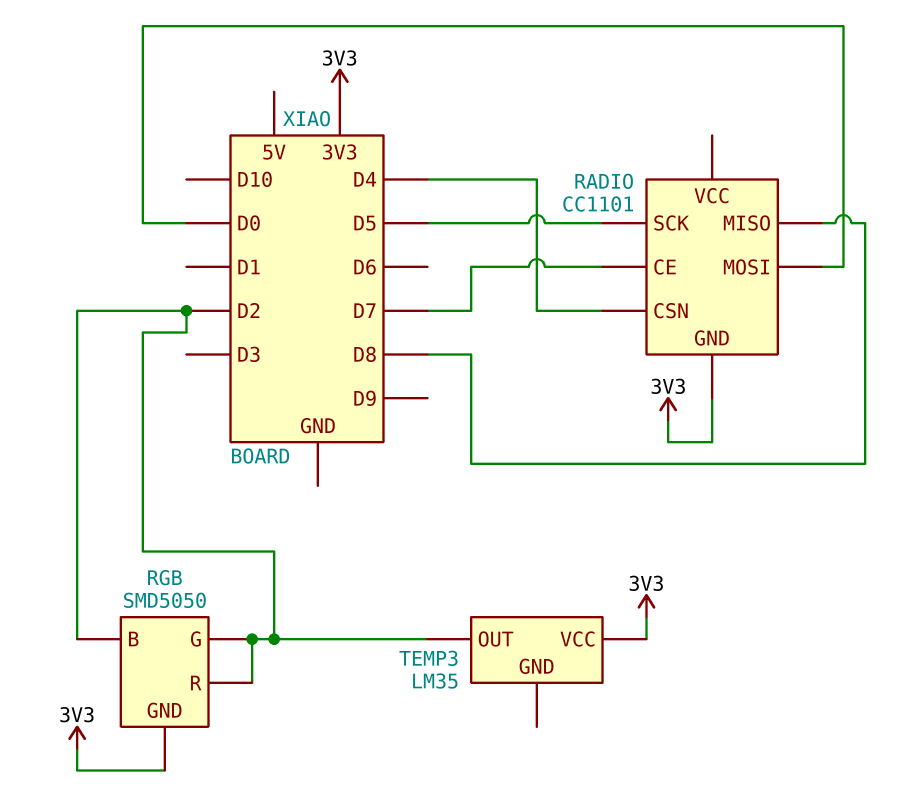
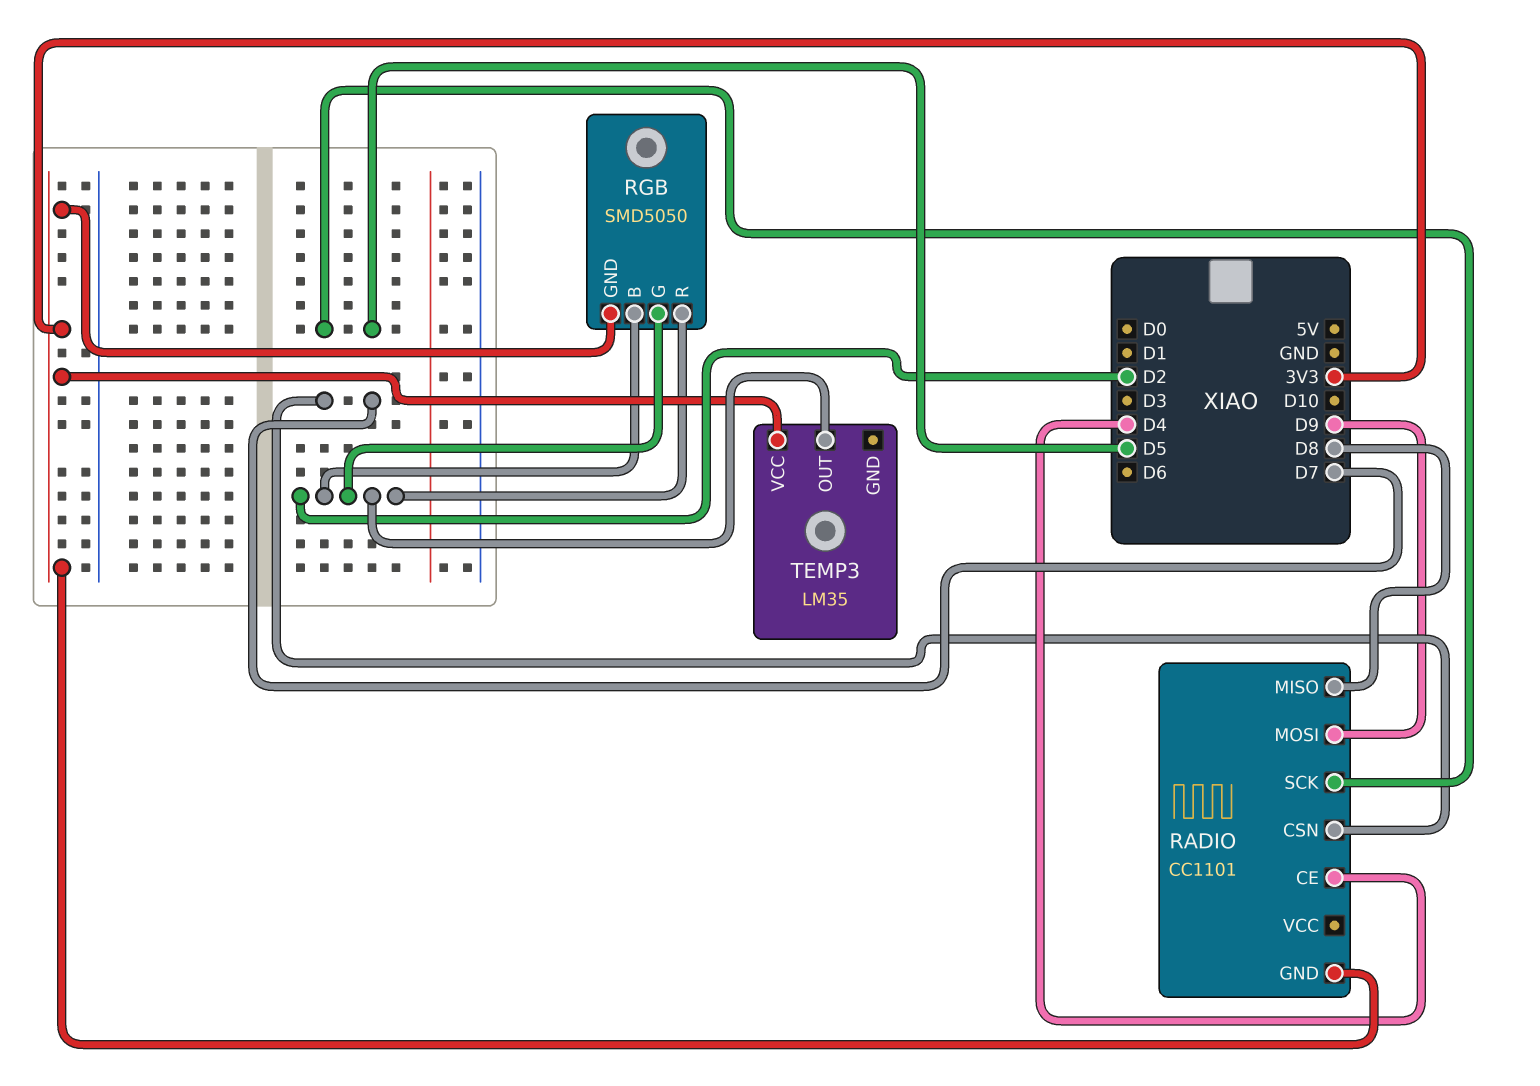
RADIO pin CE: D7 -> D4
RADIO pin CSN: D4 -> D7
RADIO pin MOSI: D0 -> D9

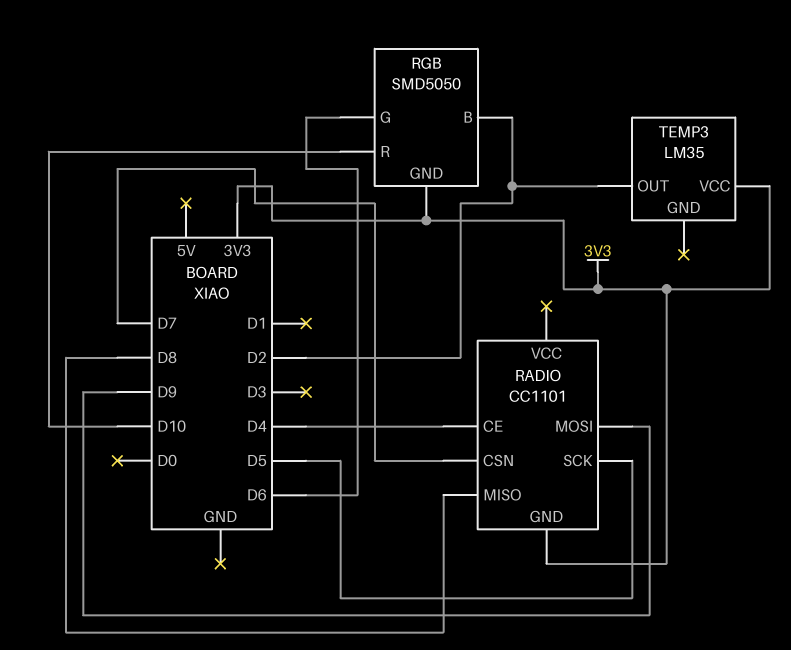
RGB pin G: D2 -> D6
RGB pin R: D2 -> D10

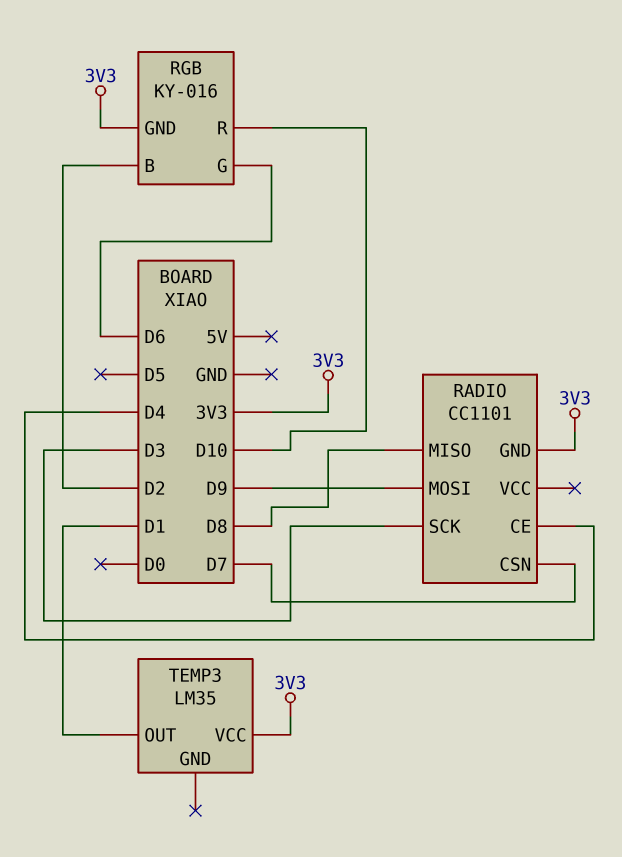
RADIO pin SCK: D5 -> D3
RGB: SMD5050 -> KY-016
TEMP3 pin OUT: D2 -> D1

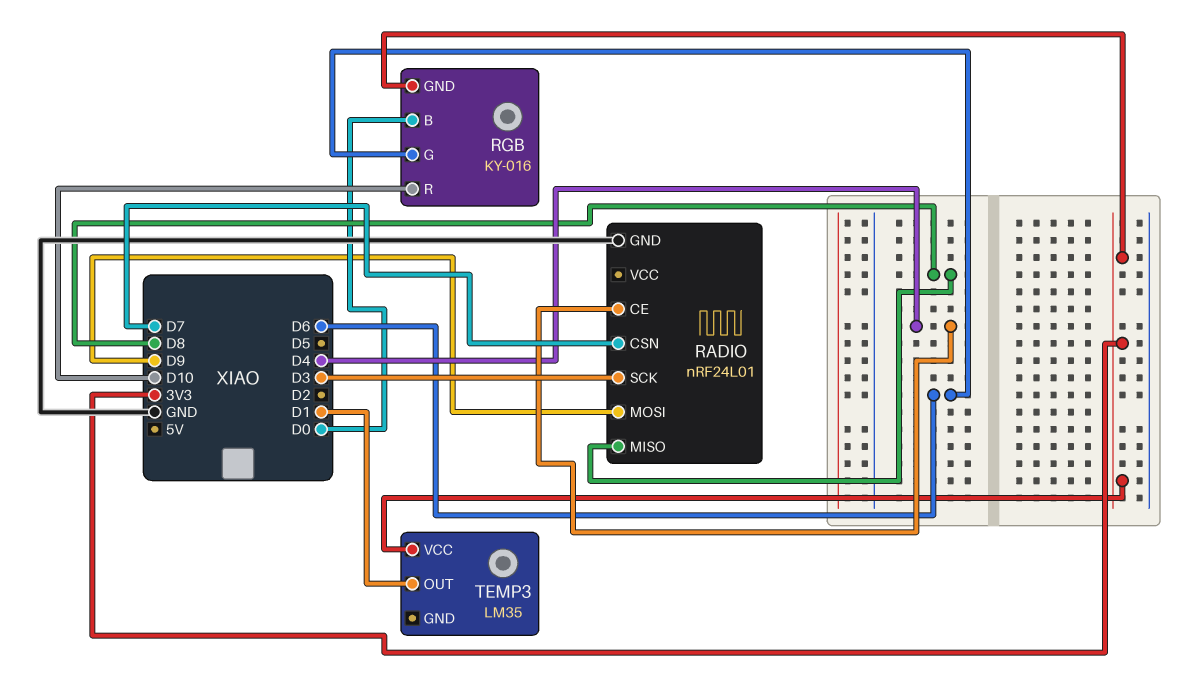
RADIO: CC1101 -> nRF24L01
RADIO pin GND: 3V3 -> GND
RGB pin B: D2 -> D0

